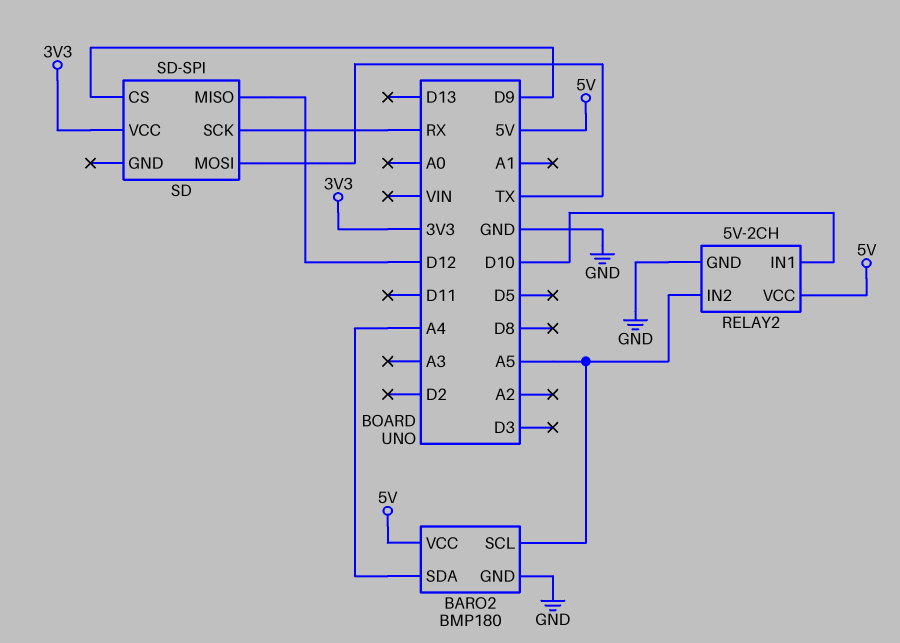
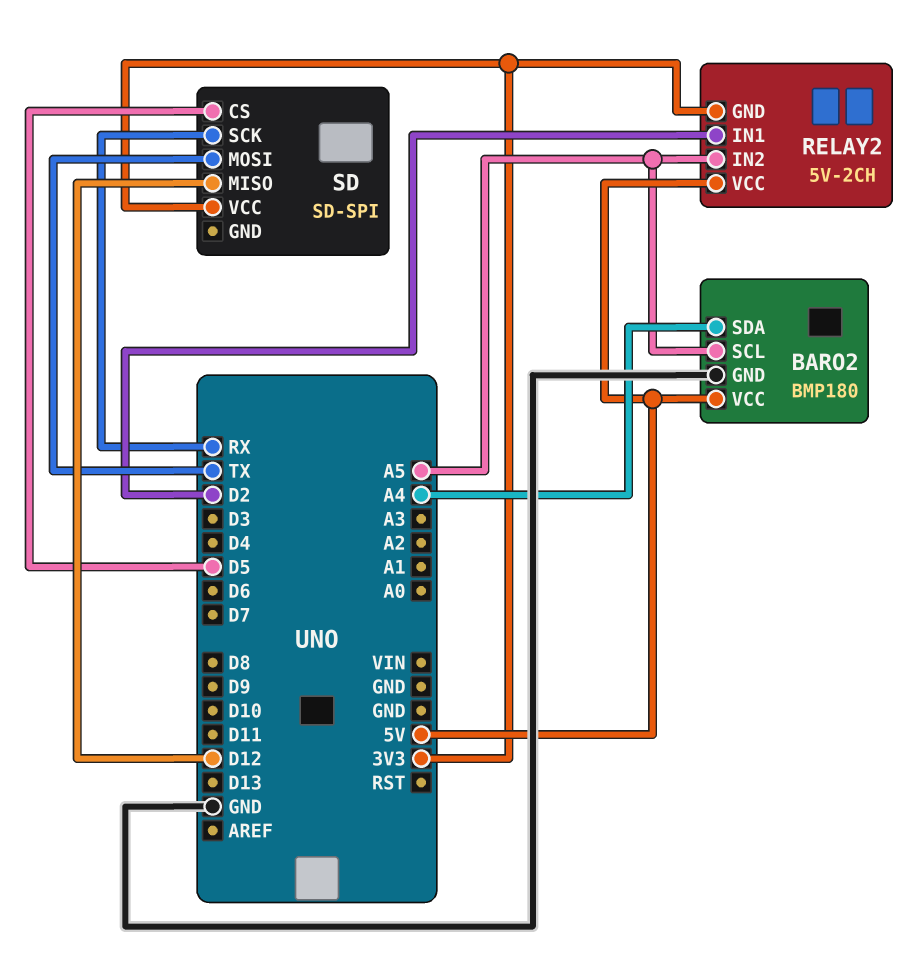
RELAY2 pin GND: GND -> 3V3
RELAY2 pin IN1: D10 -> D2
SD pin CS: D9 -> D5

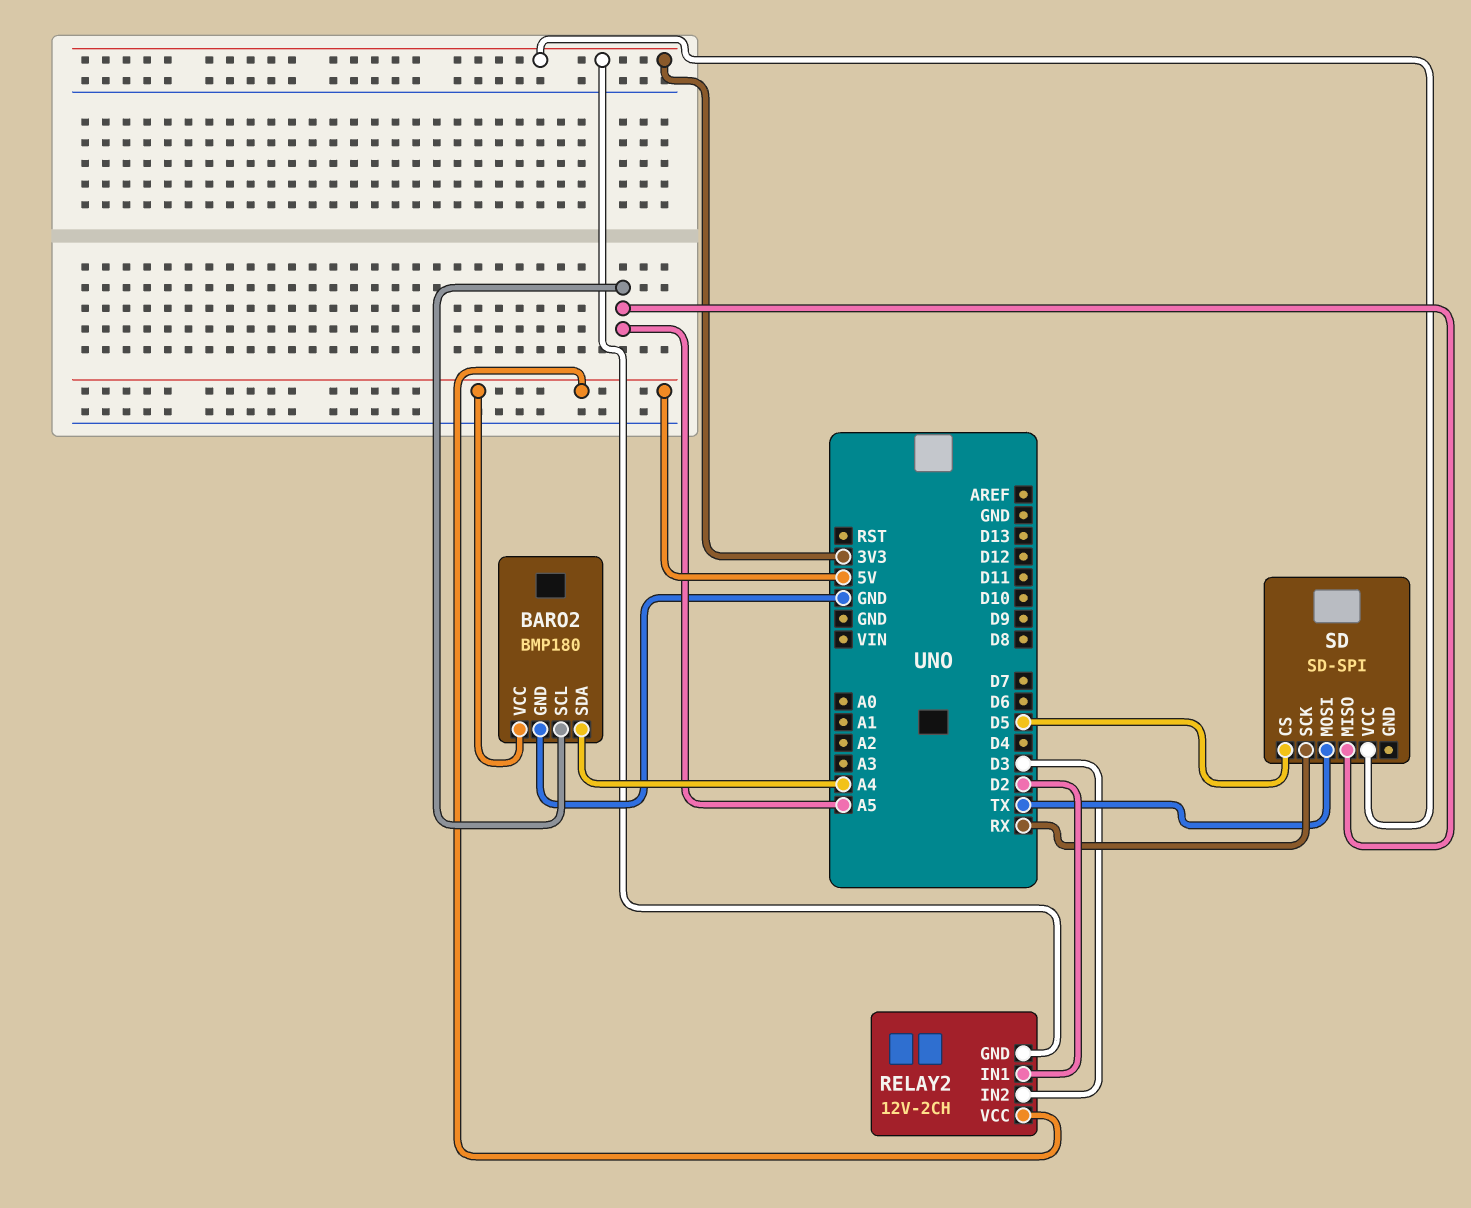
RELAY2: 5V-2CH -> 12V-2CH
RELAY2 pin IN2: A5 -> D3
SD pin MISO: D12 -> A5

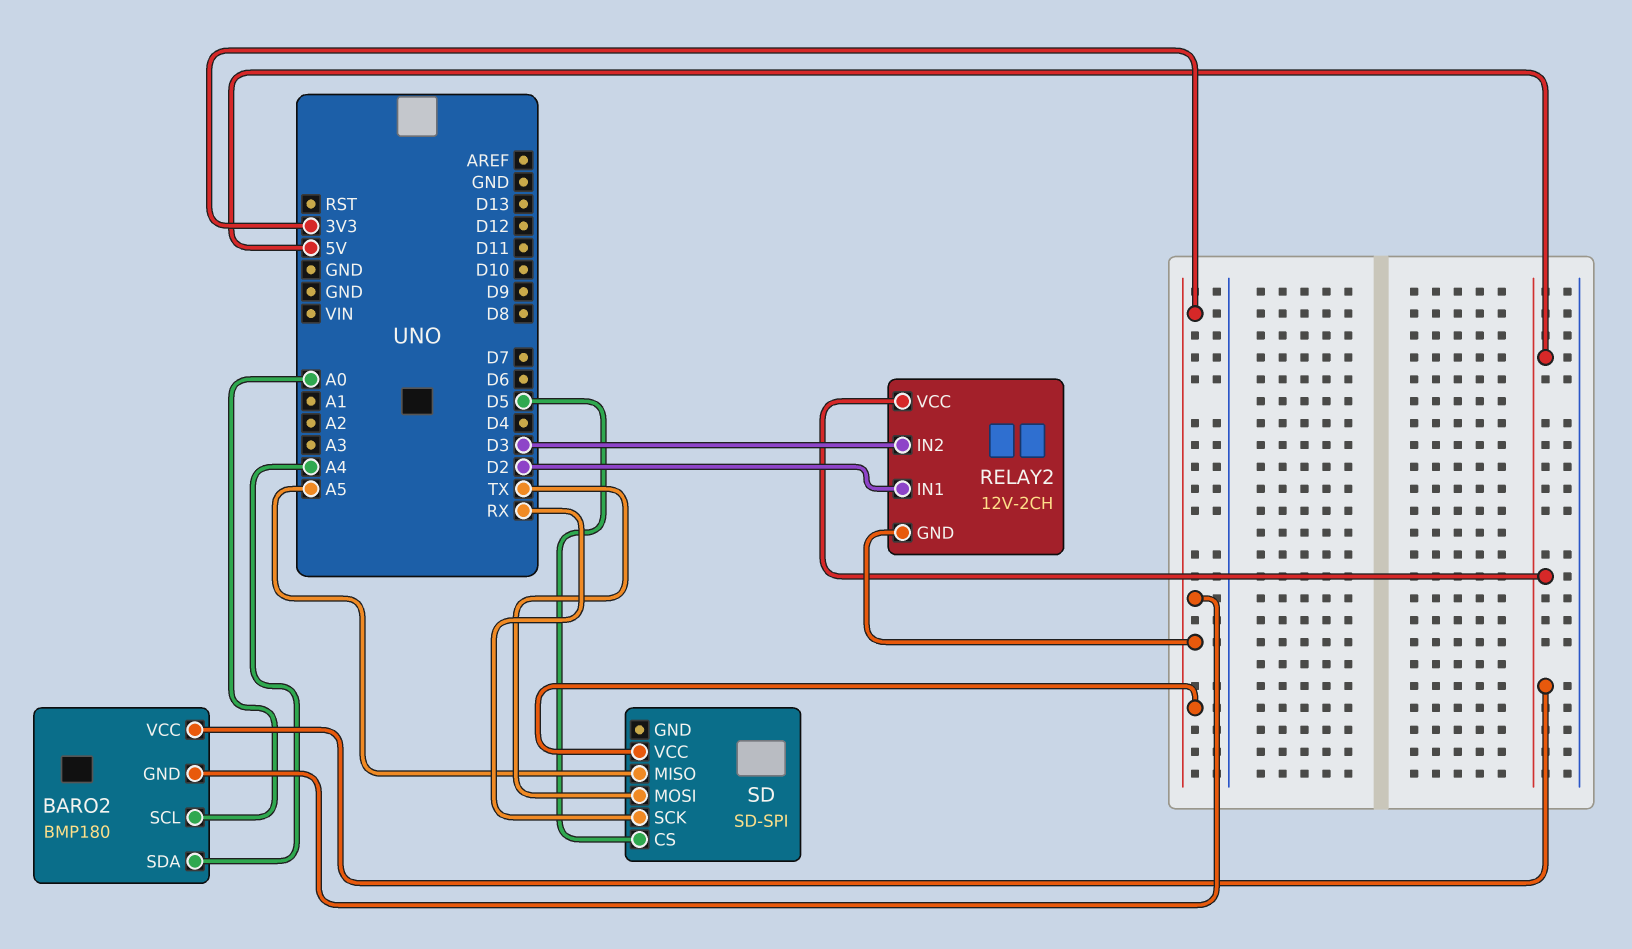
BARO2 pin GND: GND -> 3V3
BARO2 pin SCL: A5 -> A0

